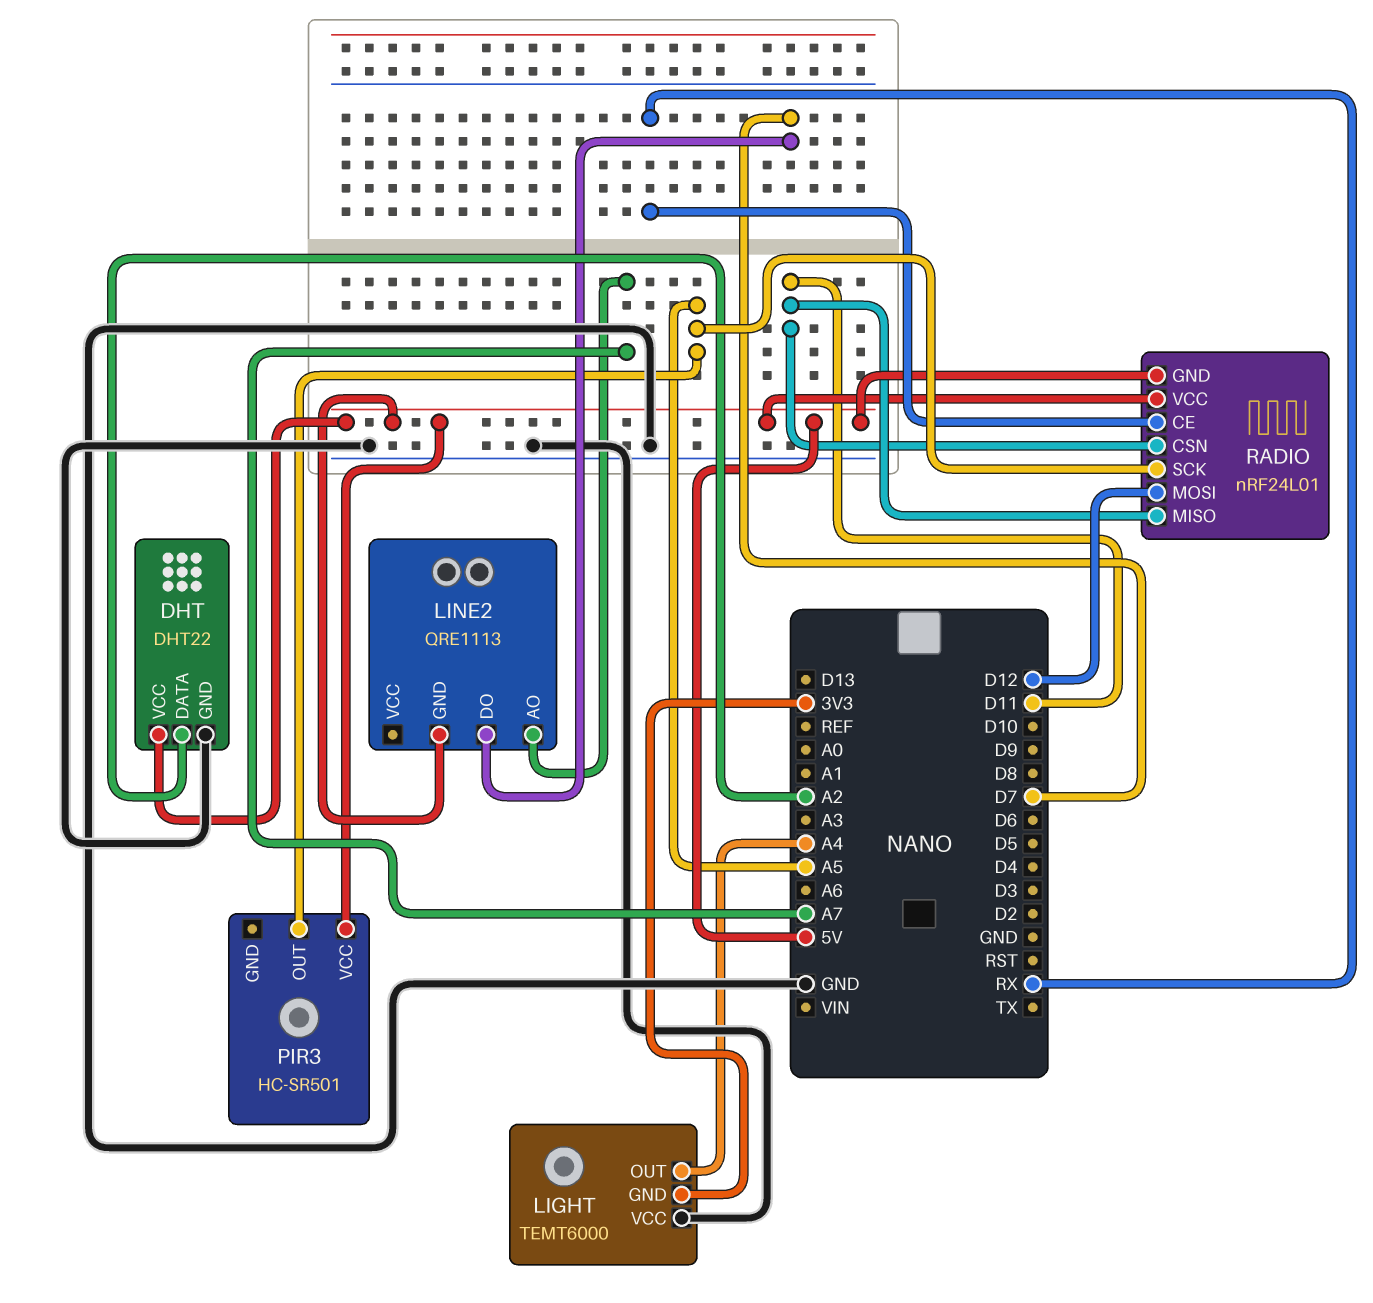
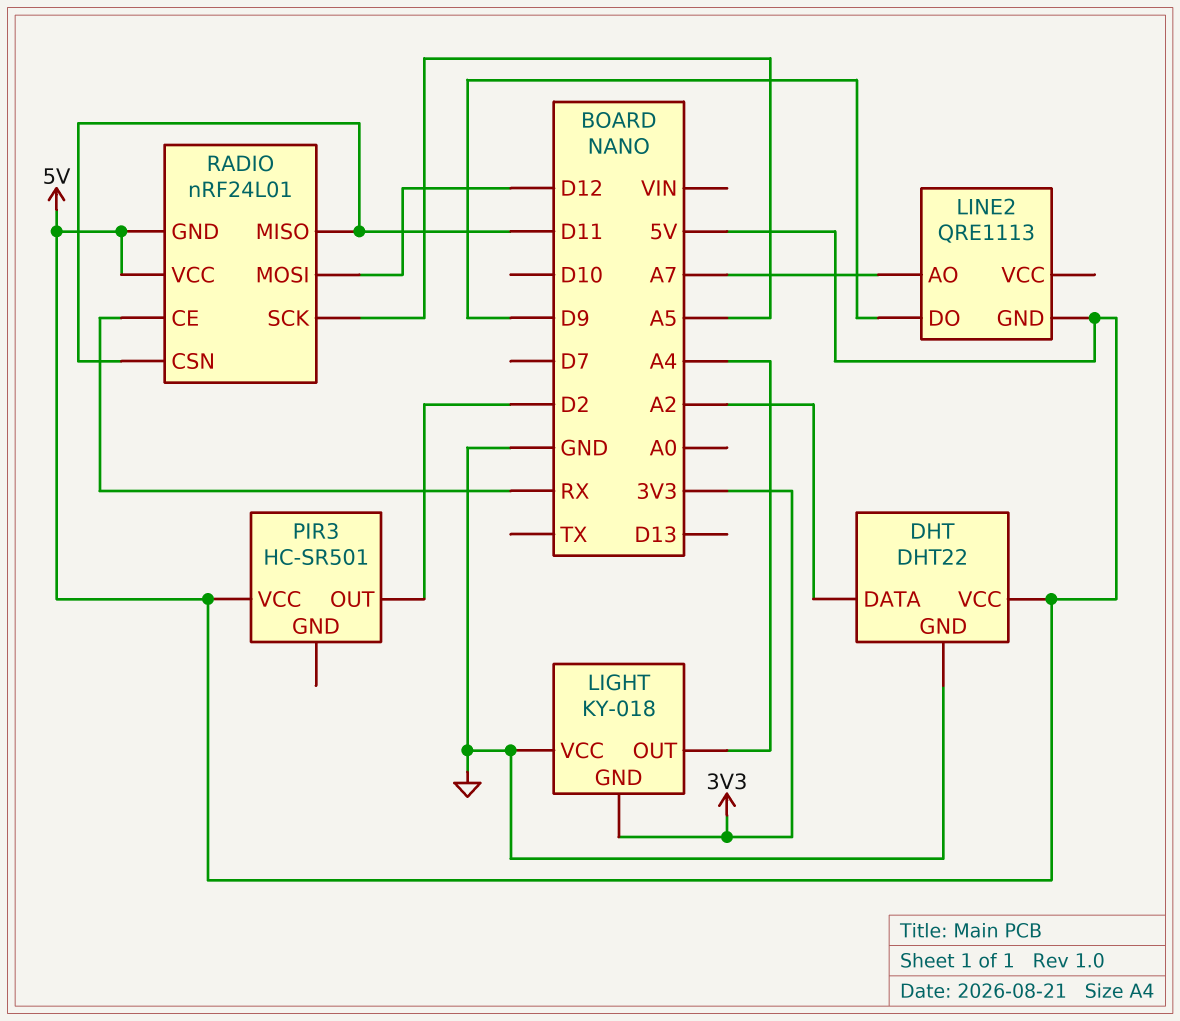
LIGHT: TEMT6000 -> KY-018
LINE2 pin DO: D7 -> D9
PIR3 pin OUT: A5 -> D2

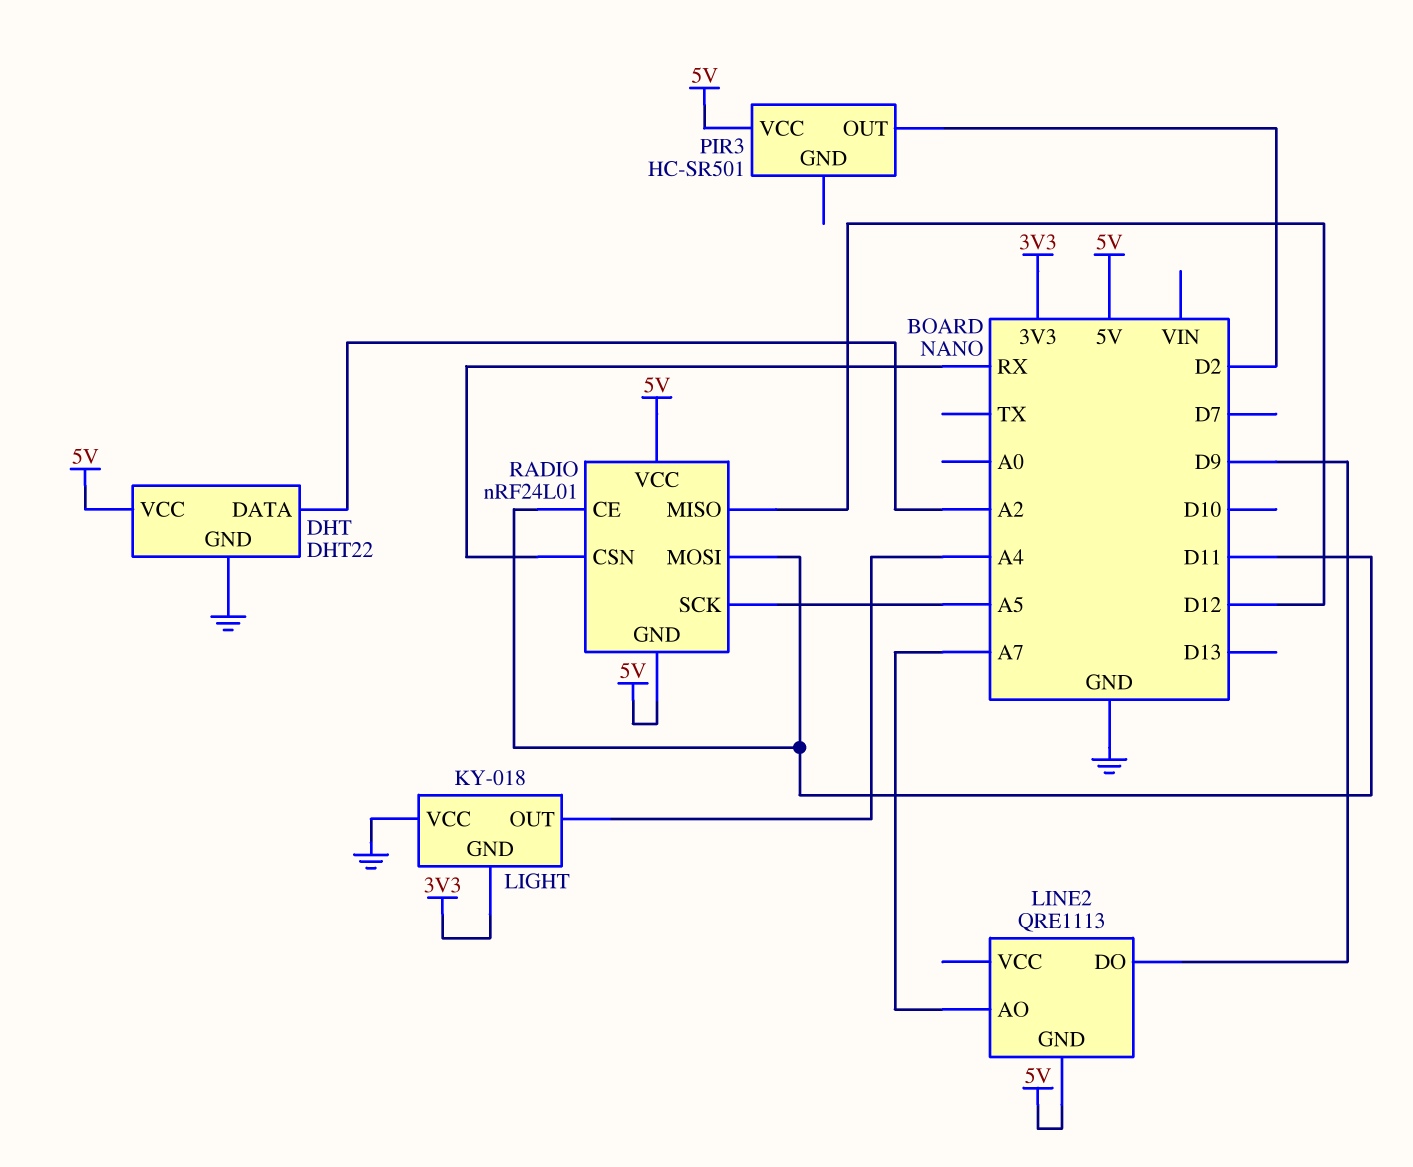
RADIO pin CE: RX -> D11
RADIO pin CSN: D11 -> RX
RADIO pin MISO: D11 -> D12
RADIO pin MOSI: D12 -> D11

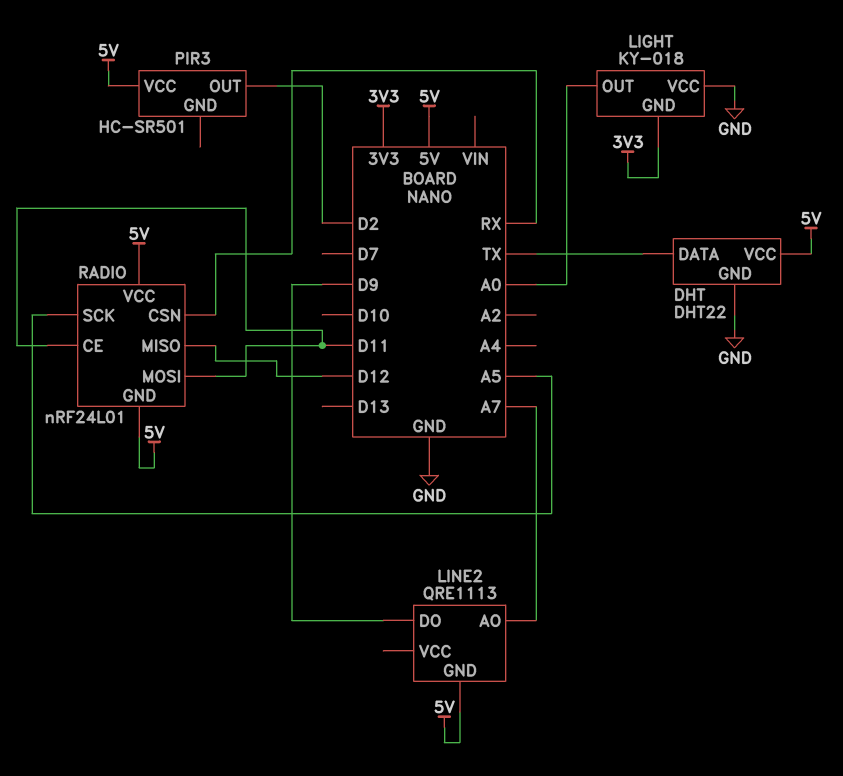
DHT pin DATA: A2 -> TX
LIGHT pin OUT: A4 -> A0

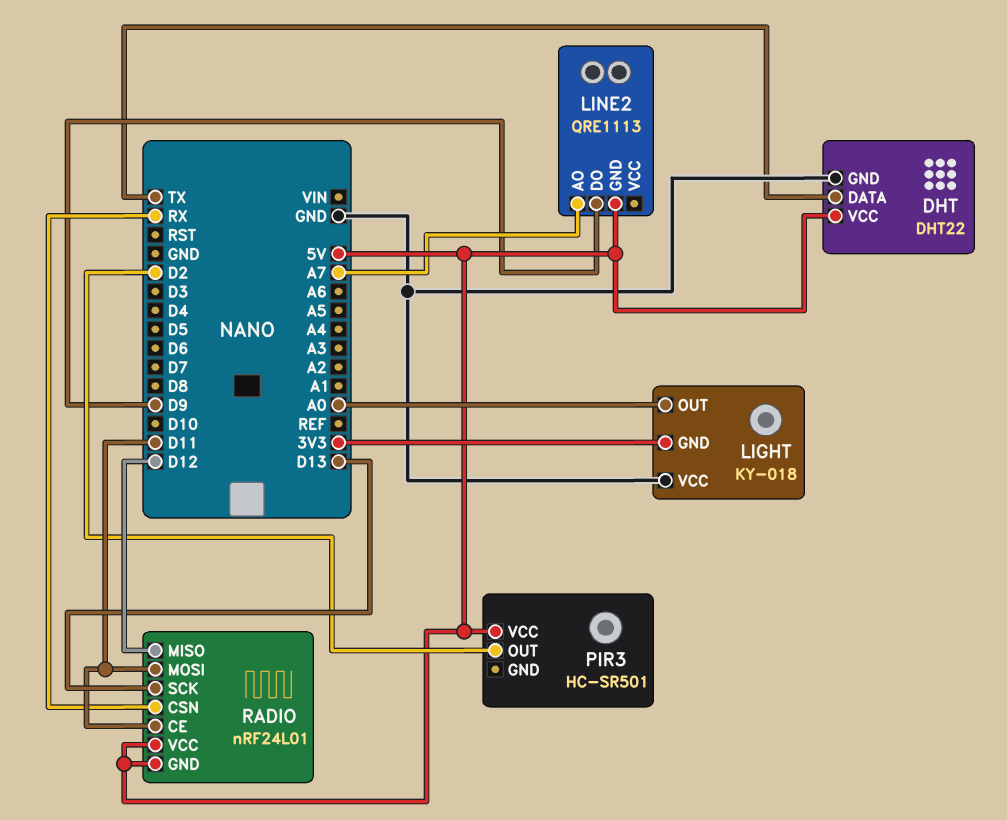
RADIO pin SCK: A5 -> D13

